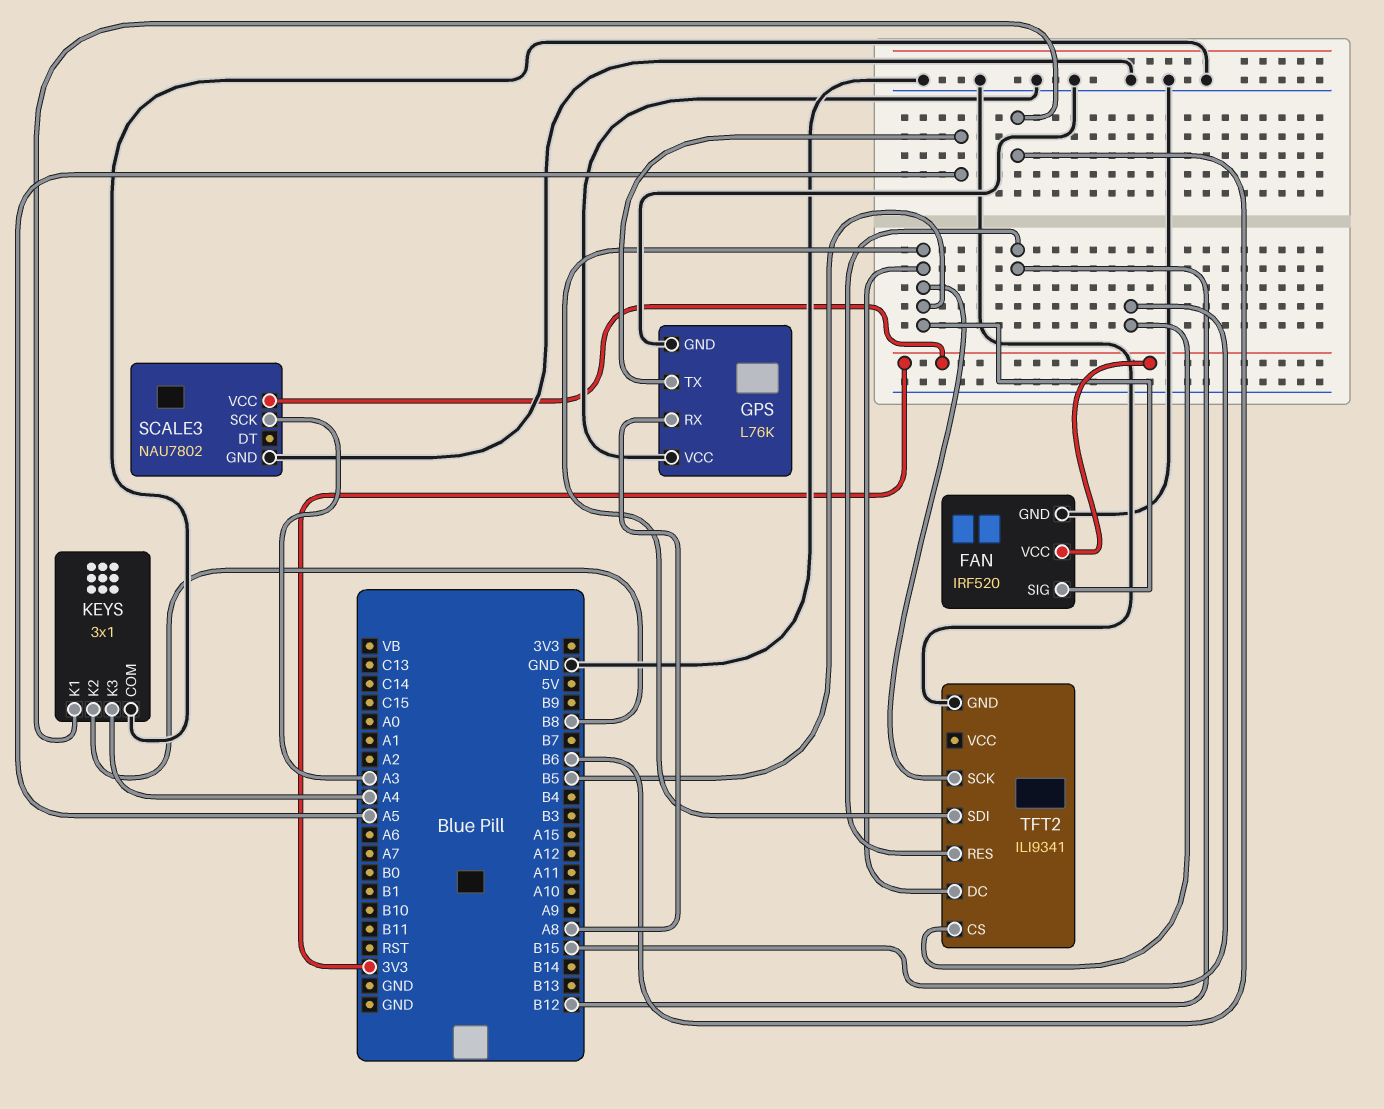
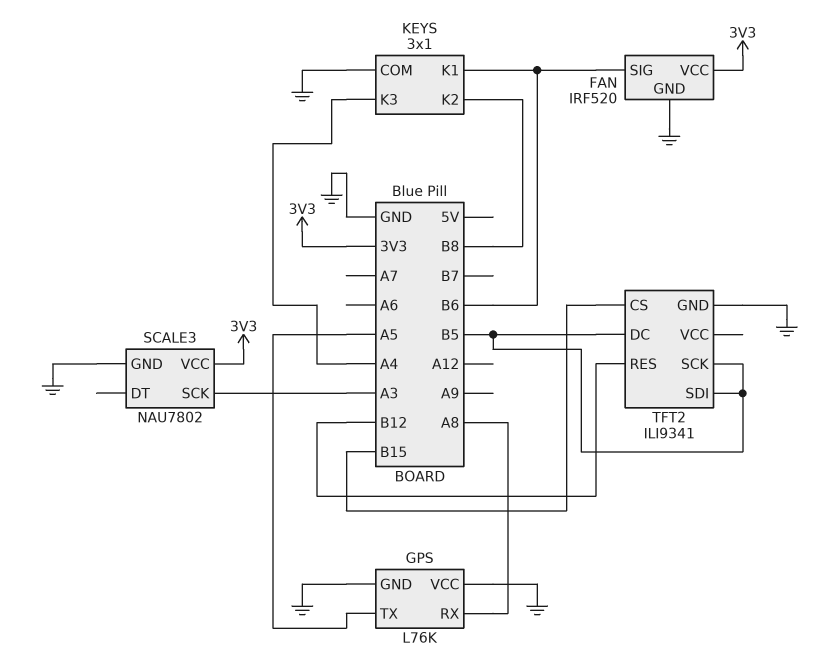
FAN pin SIG: B5 -> B6

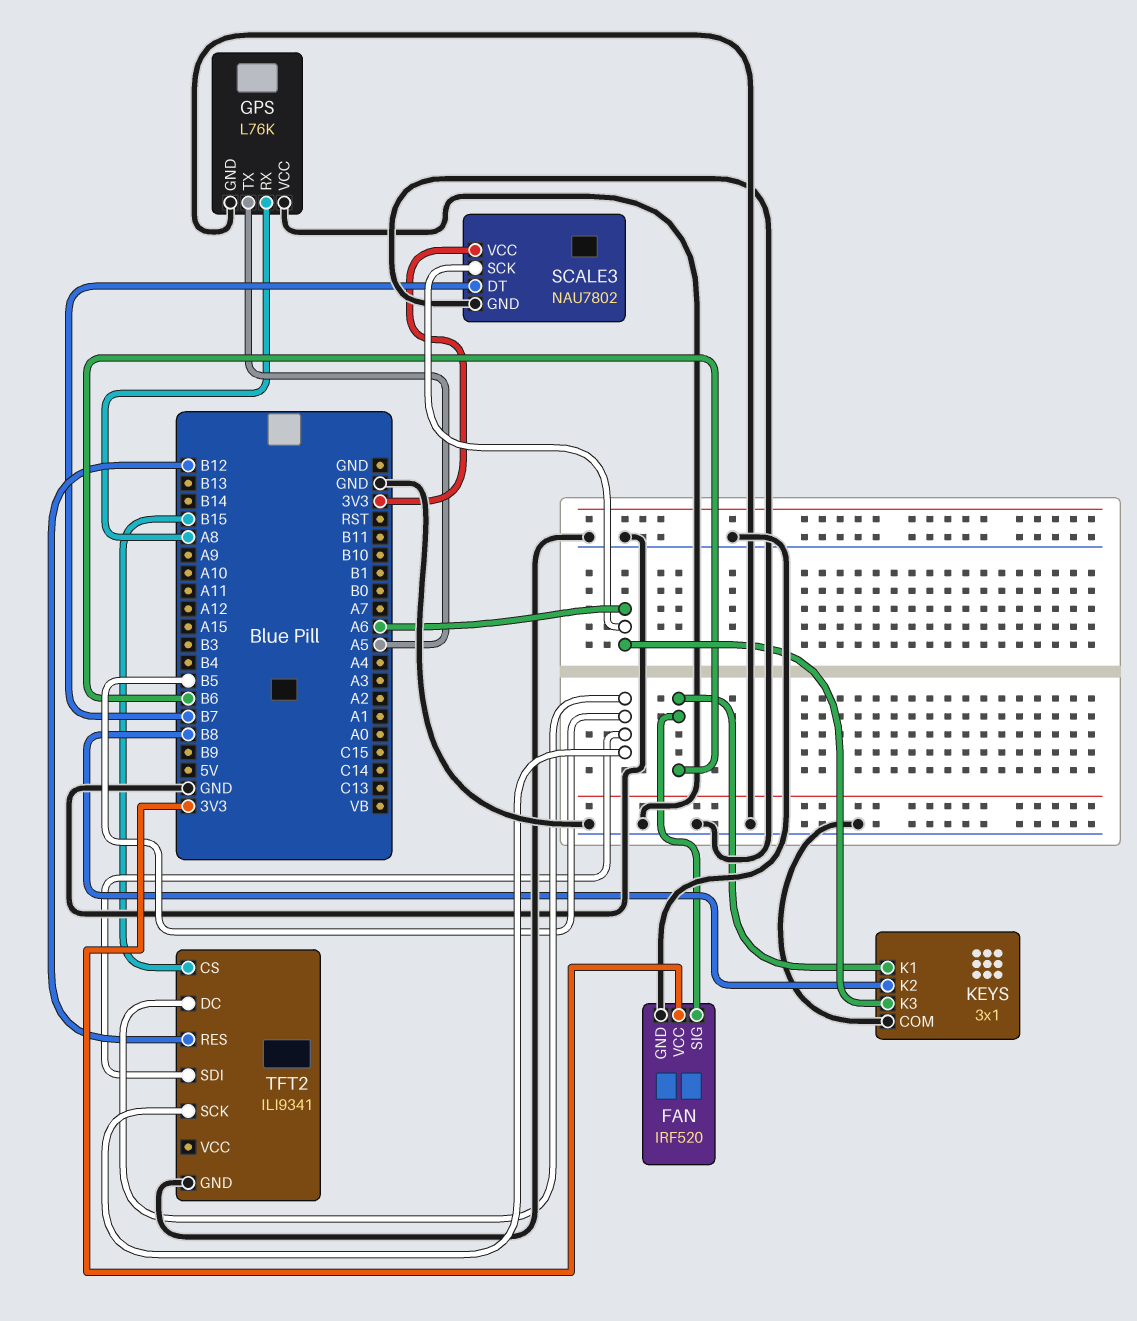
KEYS pin K3: A4 -> A6
SCALE3 pin DT: none -> B7
SCALE3 pin SCK: A3 -> A6

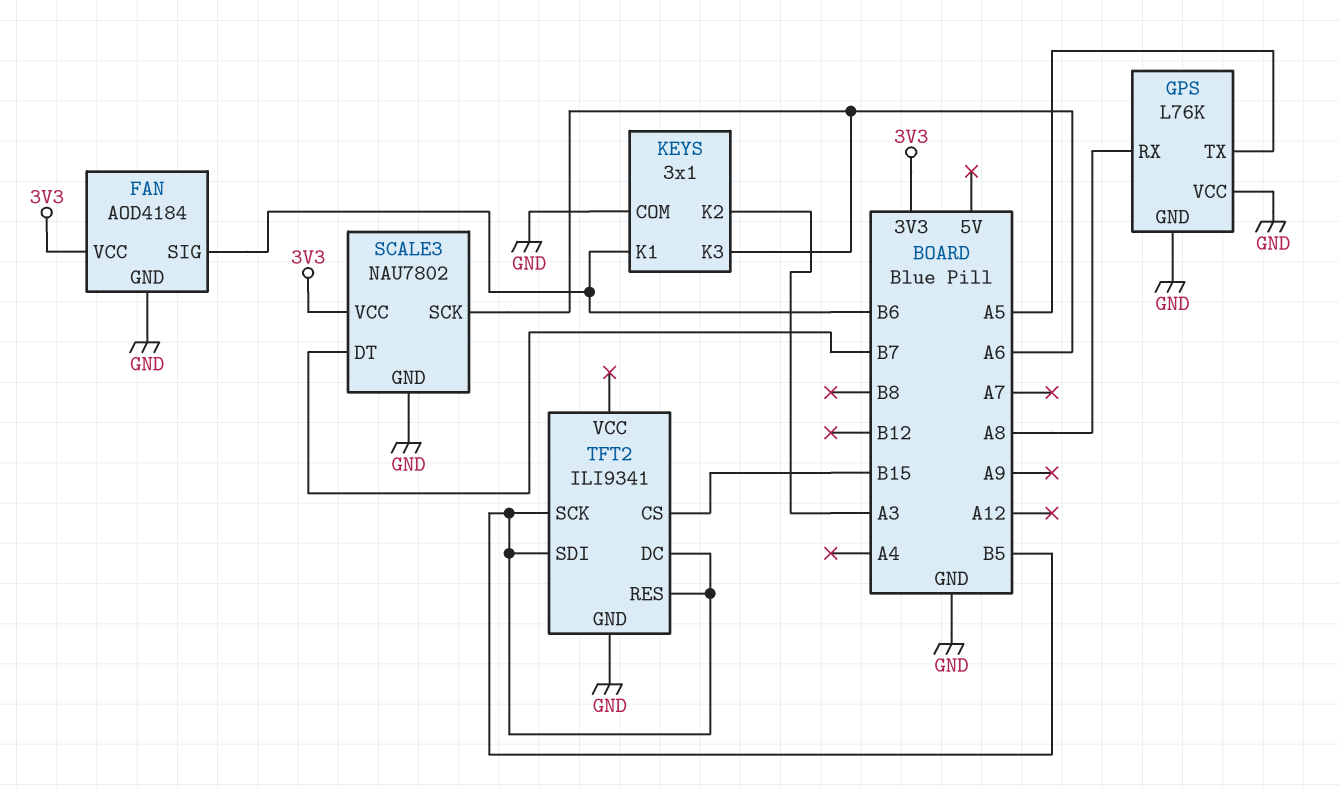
FAN: IRF520 -> AOD4184
KEYS pin K2: B8 -> A3
TFT2 pin RES: B12 -> B5

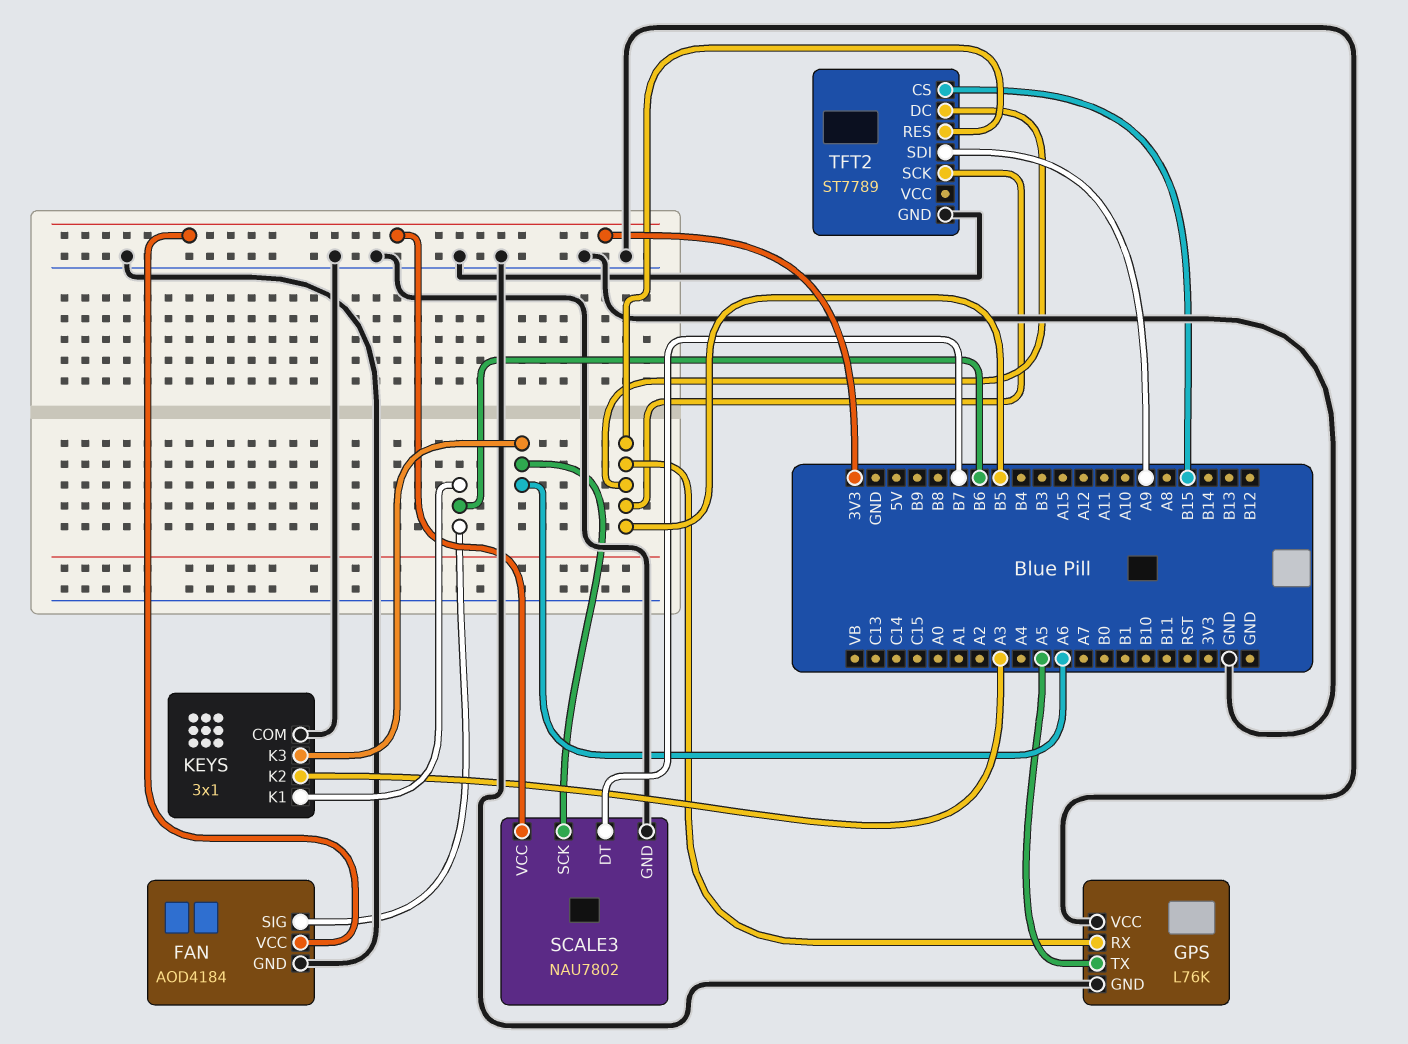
GPS pin RX: A8 -> B5
TFT2: ILI9341 -> ST7789
TFT2 pin SDI: B5 -> A9

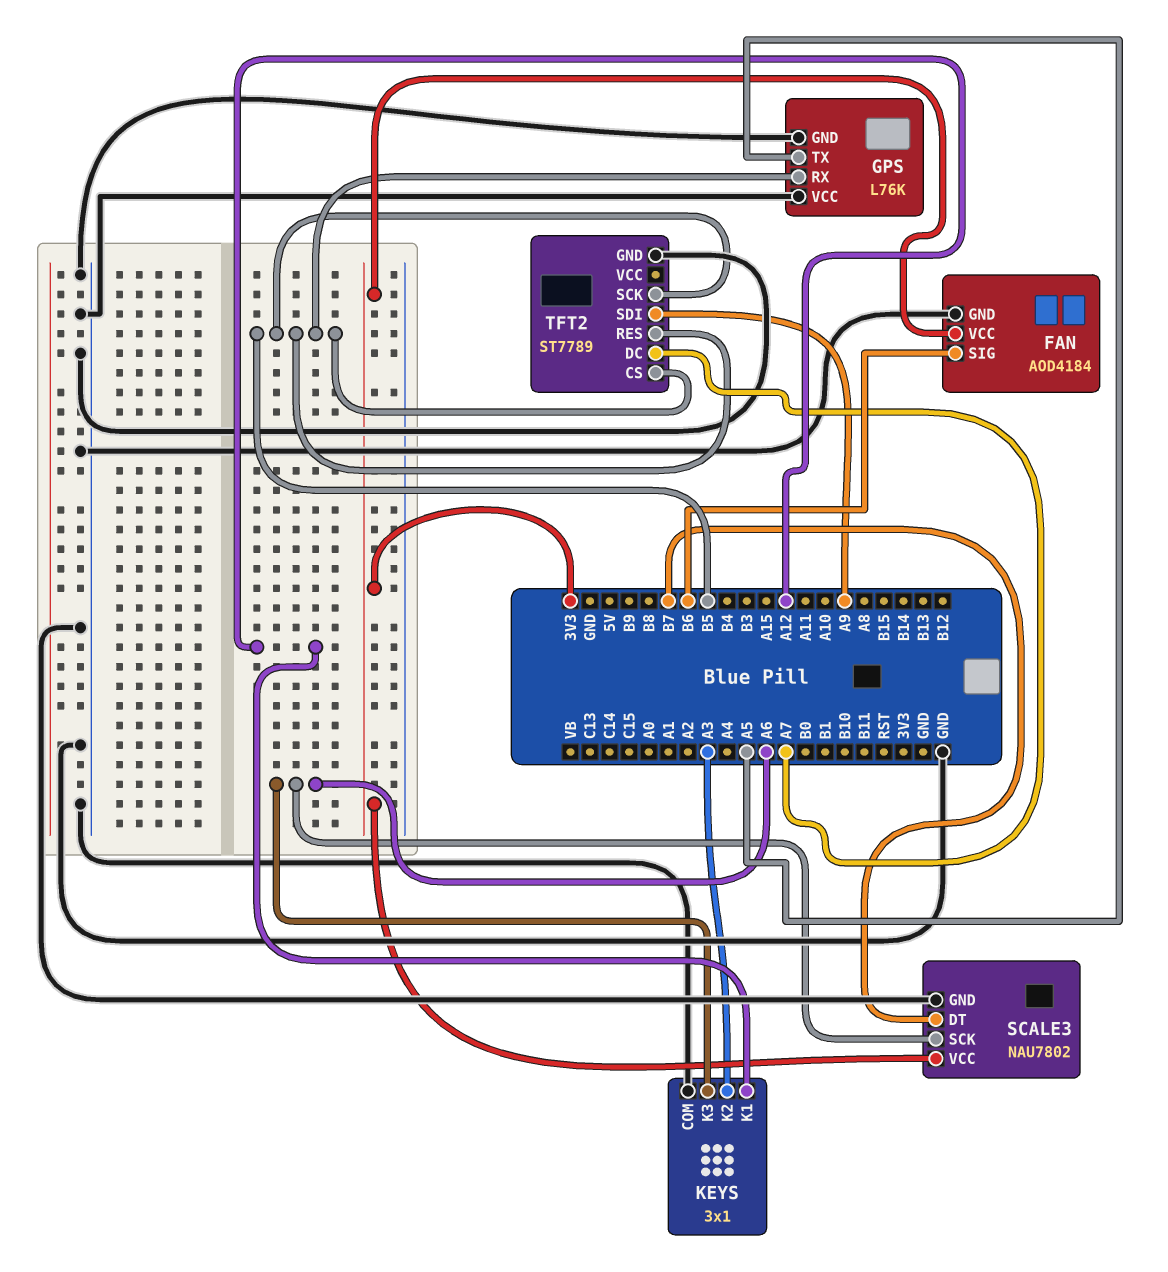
KEYS pin K1: B6 -> A12
TFT2 pin CS: B15 -> B5
TFT2 pin DC: B5 -> A7

